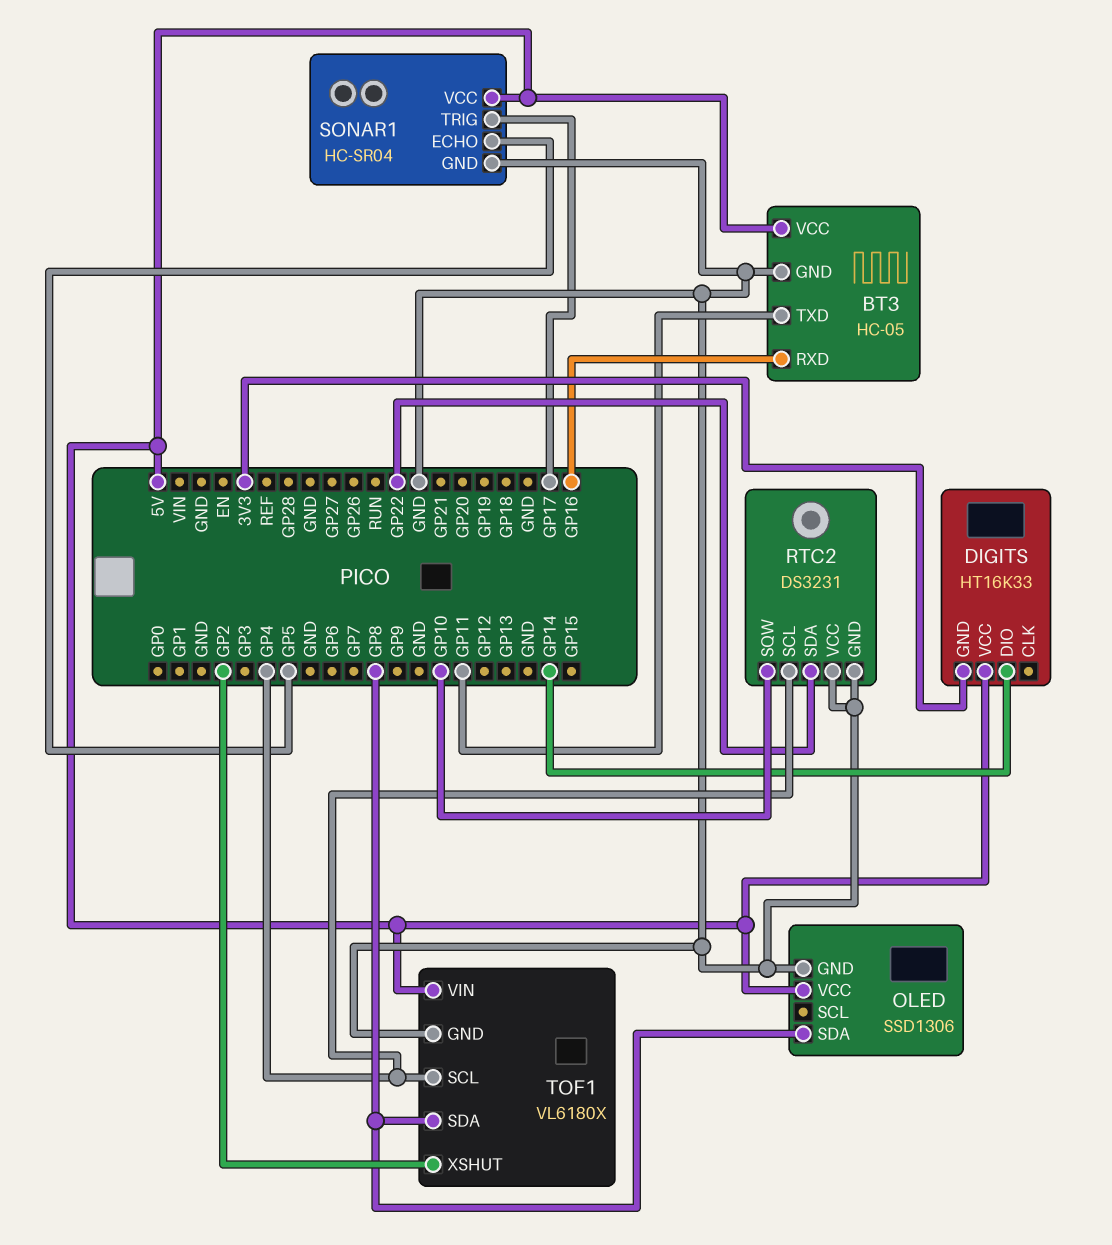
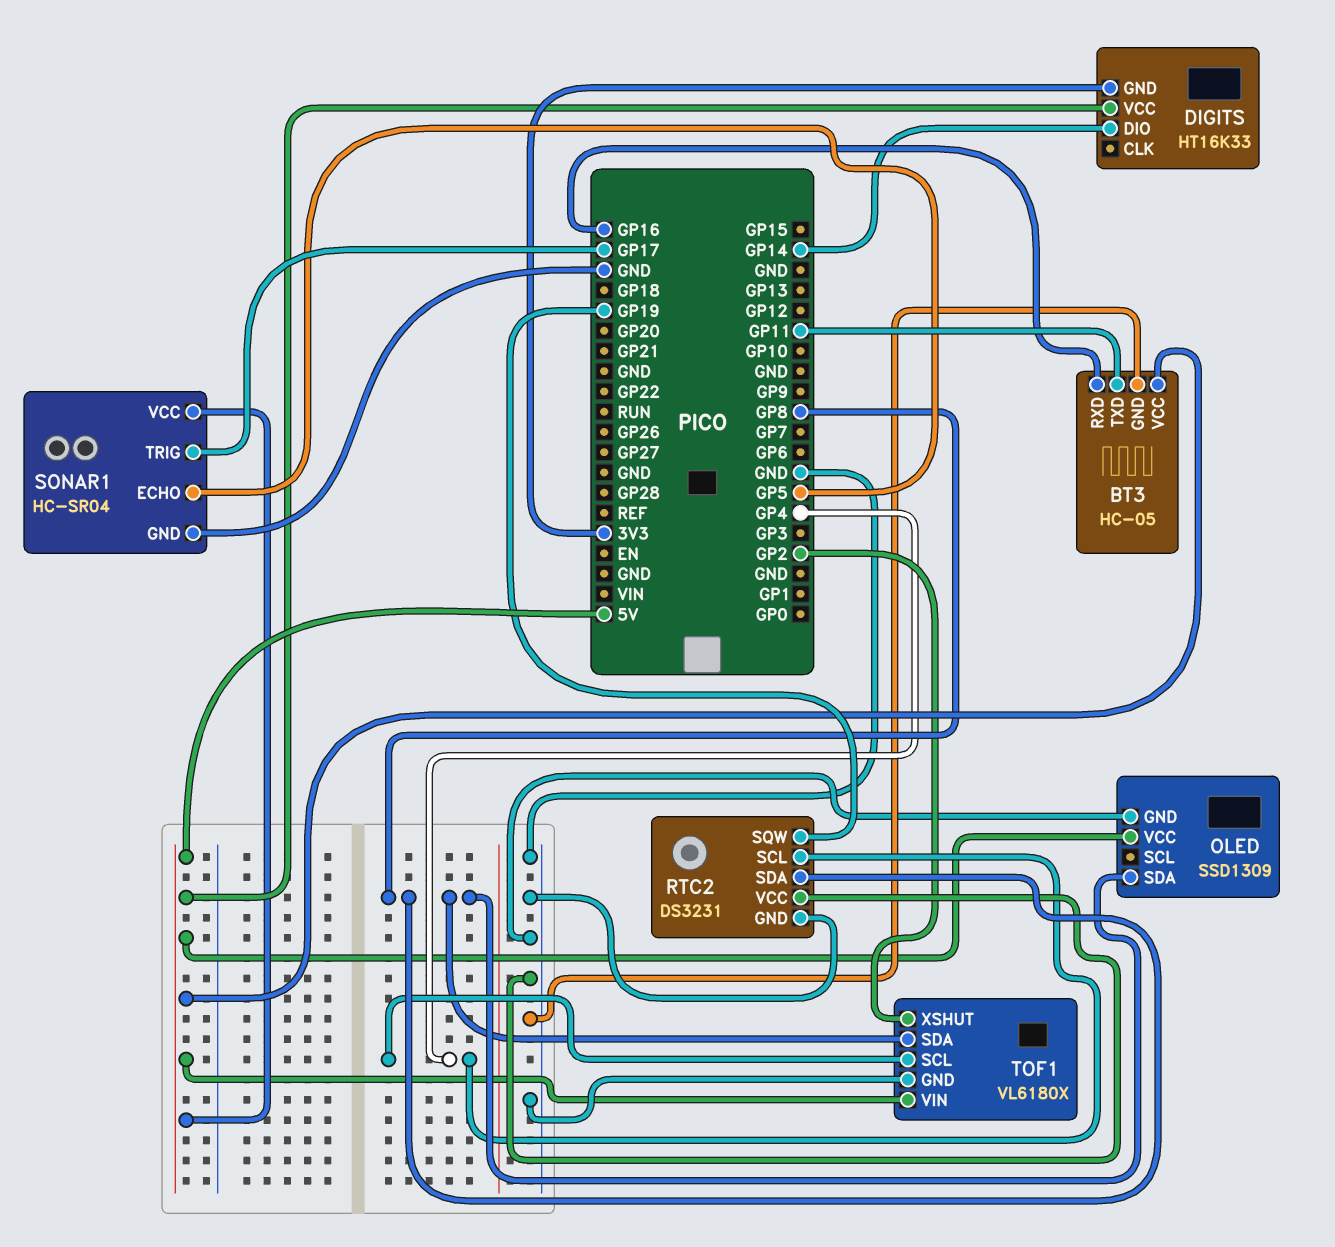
OLED: SSD1306 -> SSD1309
RTC2 pin SDA: GP22 -> GP8
RTC2 pin SQW: GP10 -> GP19

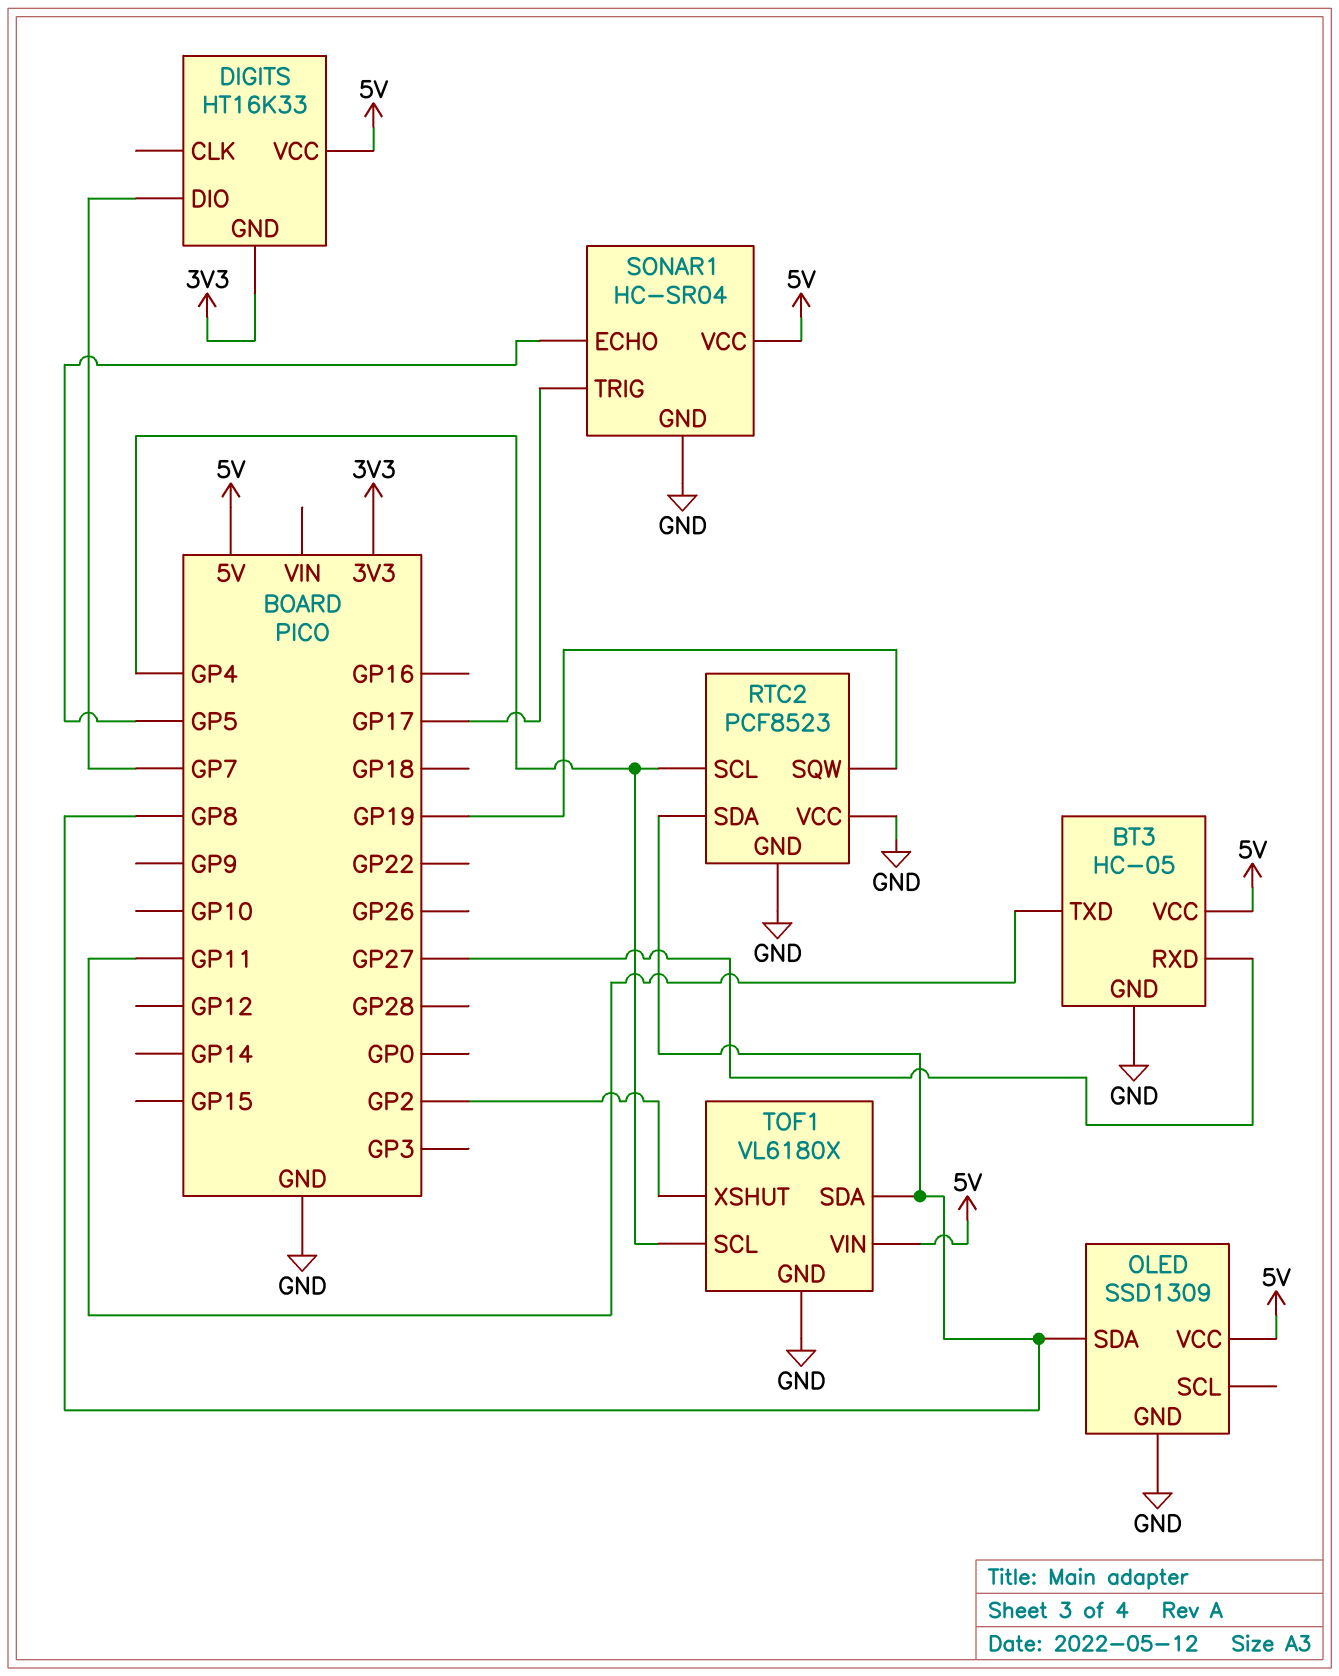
BT3 pin RXD: GP16 -> GP27
DIGITS pin DIO: GP14 -> GP7
RTC2: DS3231 -> PCF8523

